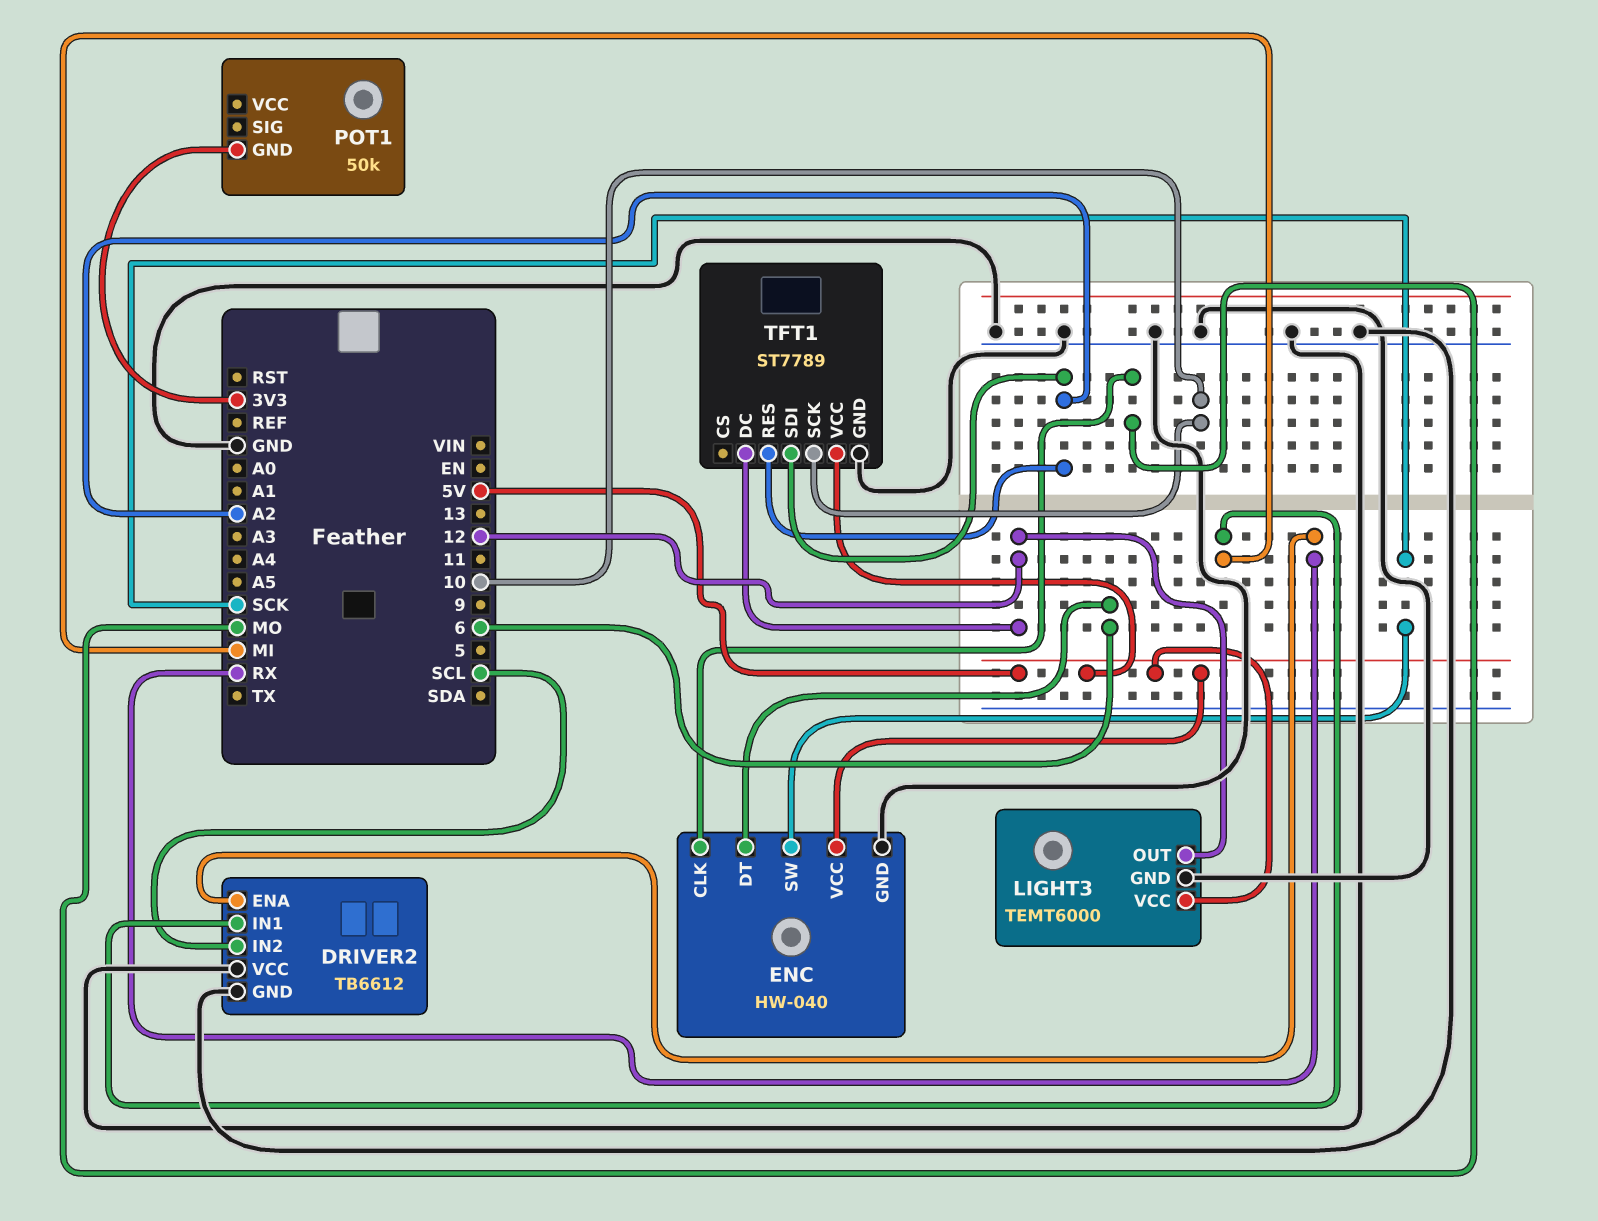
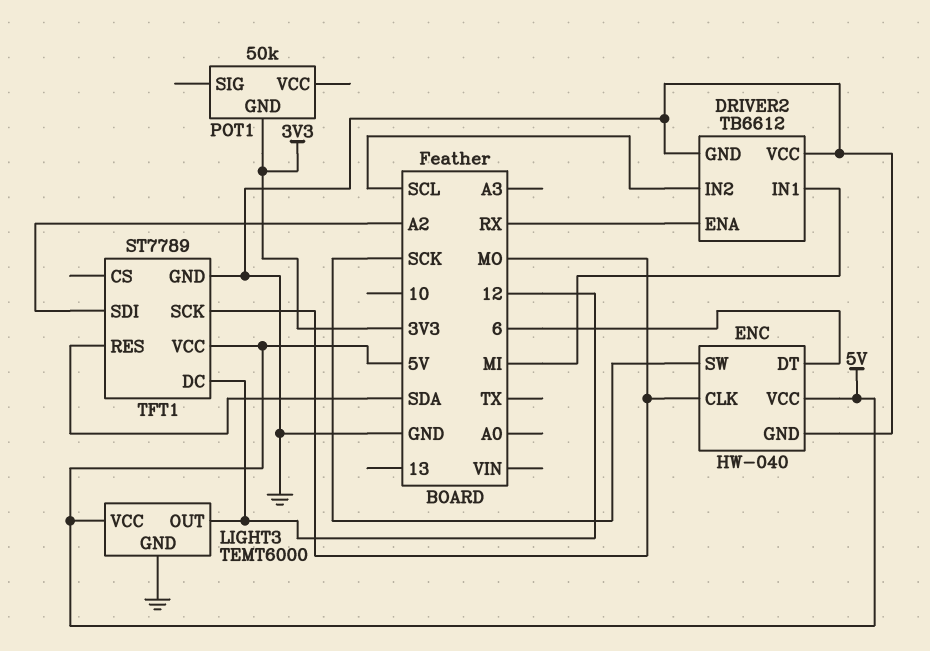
TFT1 pin RES: A2 -> SDA
TFT1 pin SCK: 10 -> MO

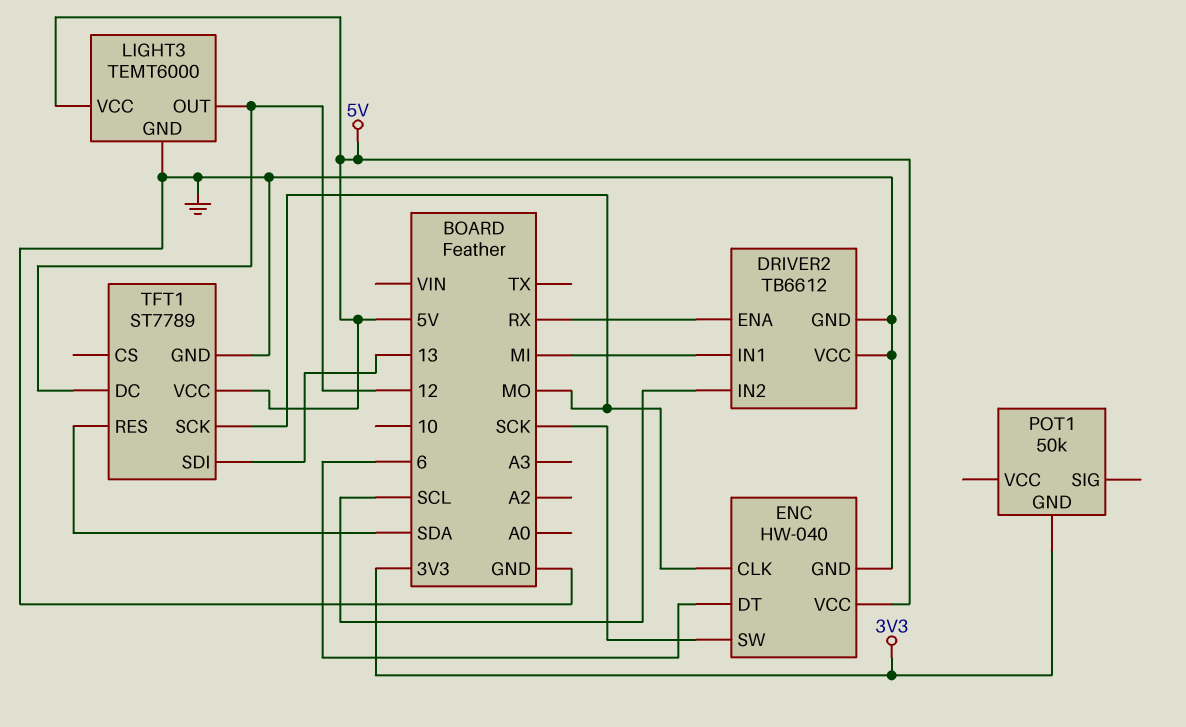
TFT1 pin SDI: A2 -> 13

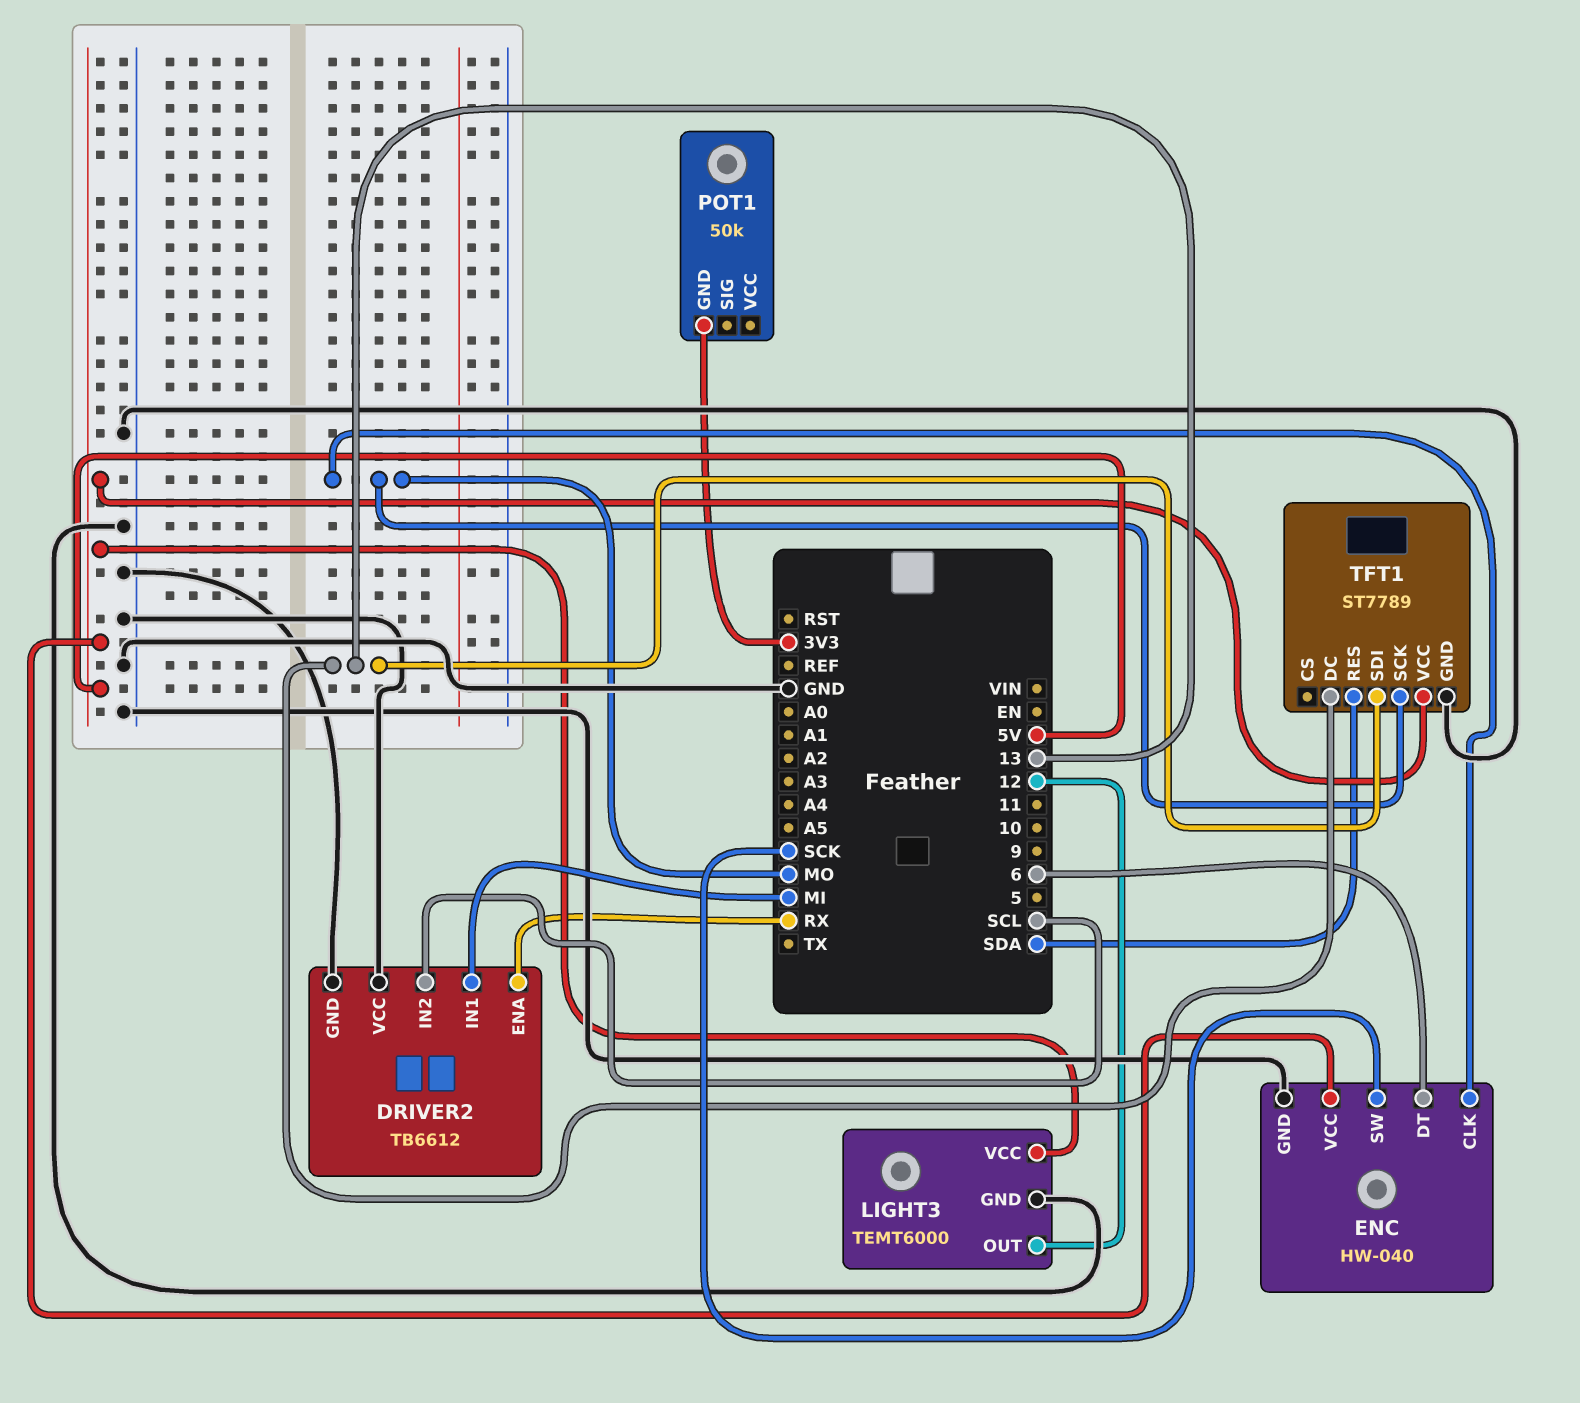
TFT1 pin DC: 12 -> 13

